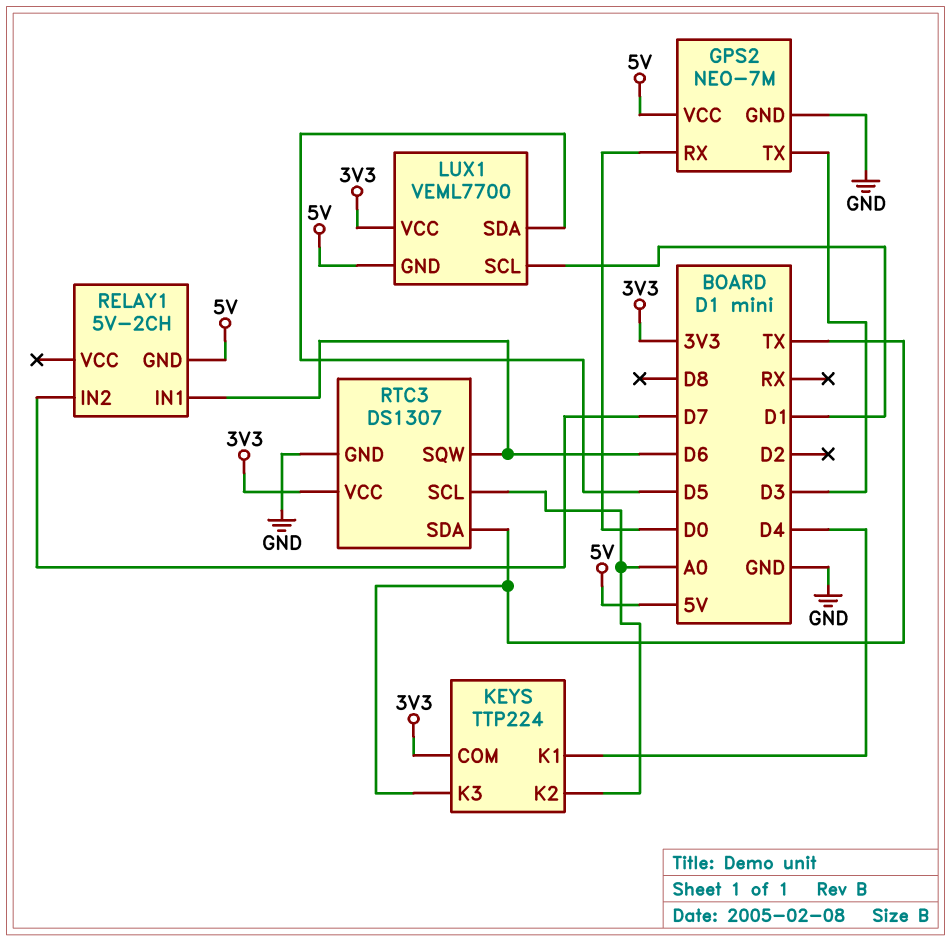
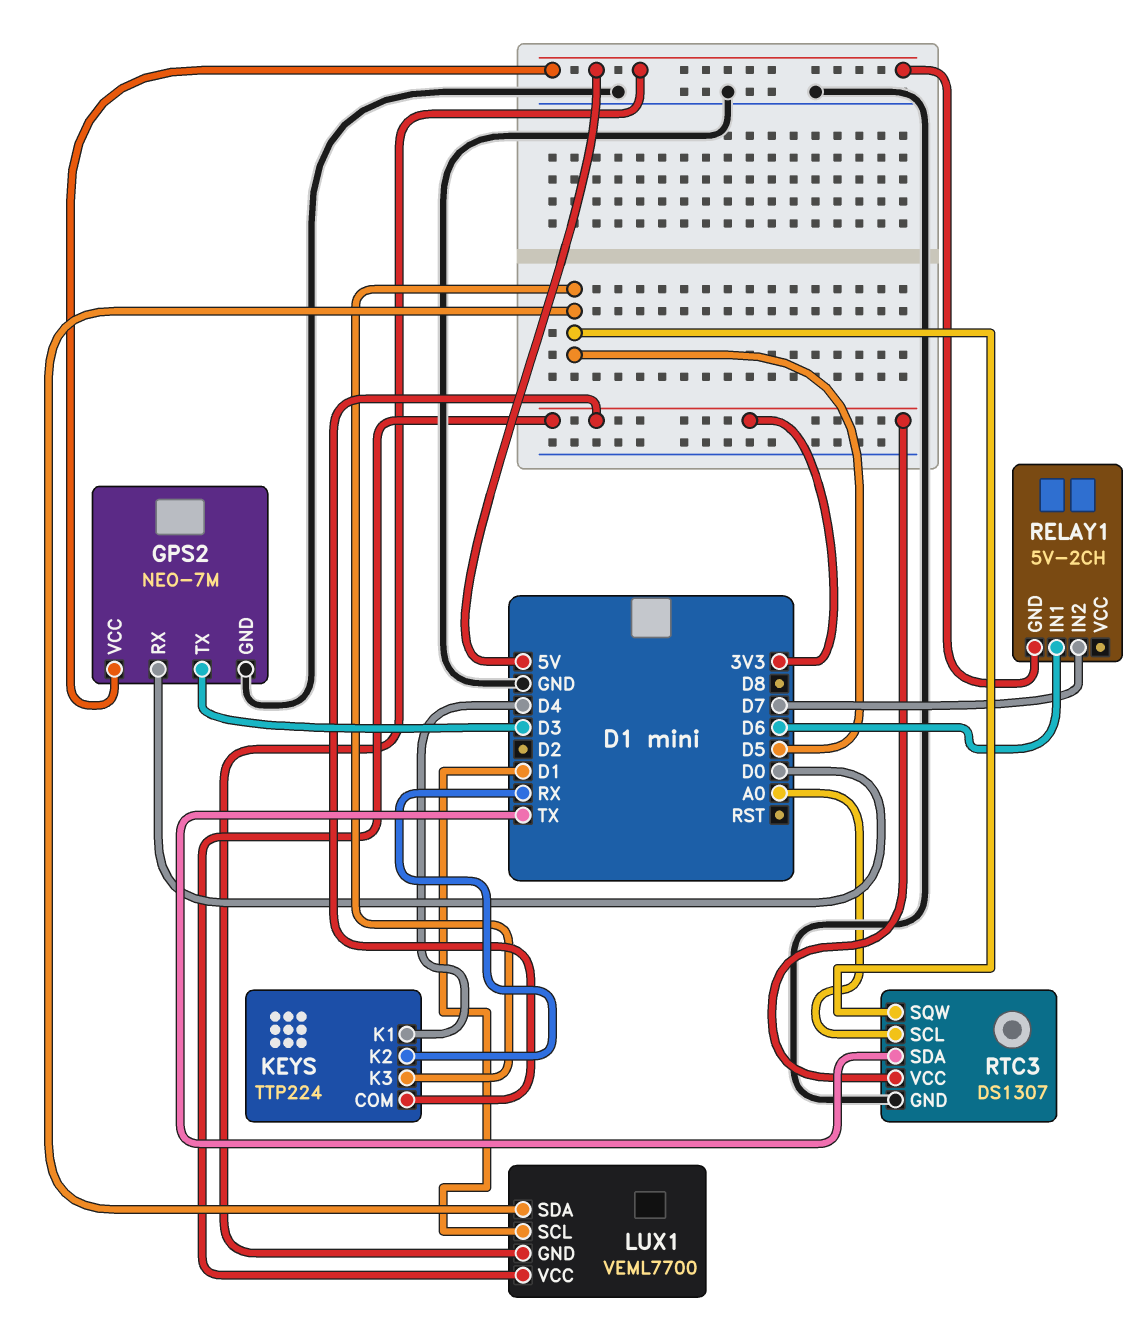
KEYS pin K2: A0 -> RX
KEYS pin K3: TX -> D5
RTC3 pin SQW: D6 -> D5

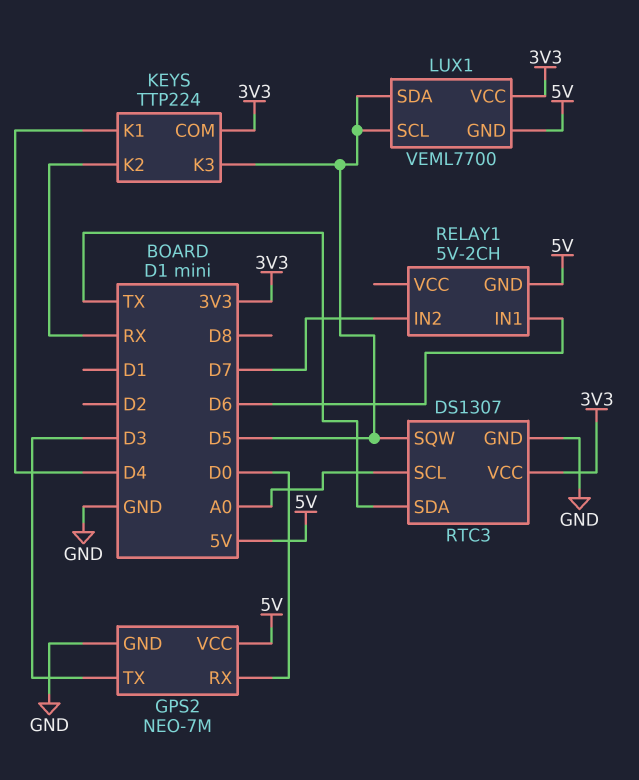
LUX1 pin SCL: D1 -> D5

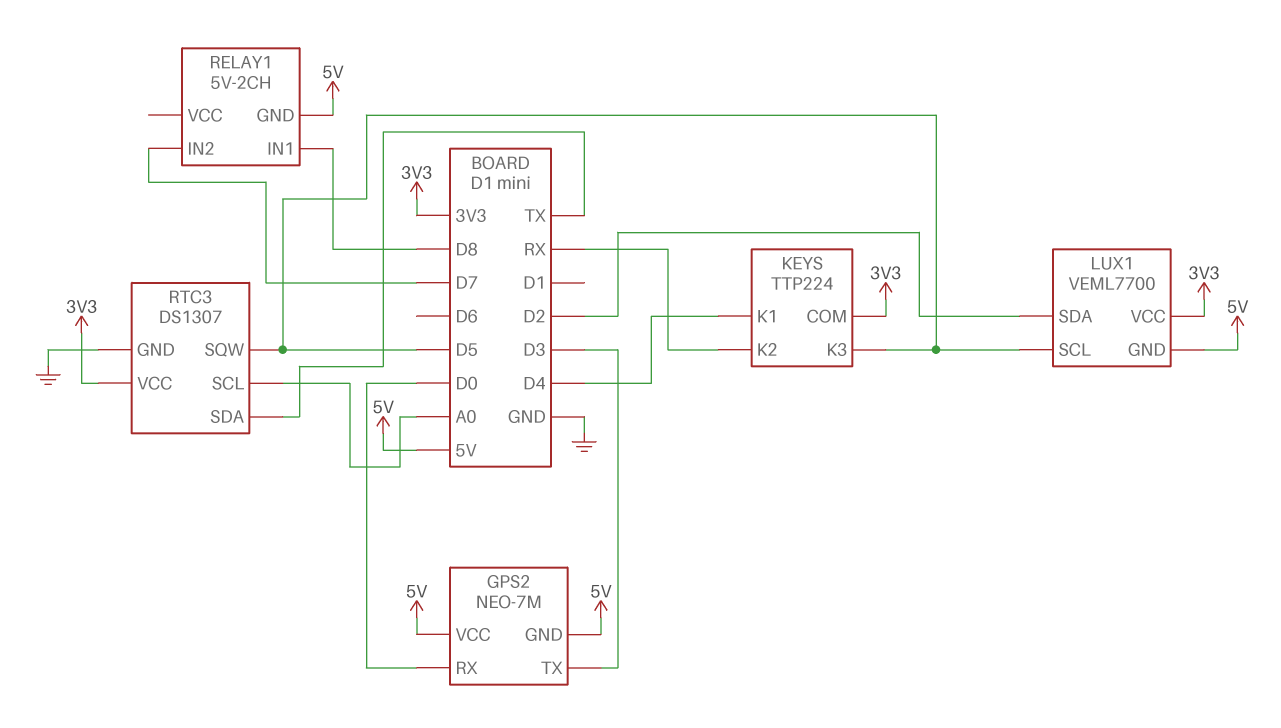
GPS2 pin GND: GND -> 5V
LUX1 pin SDA: D5 -> D2
RELAY1 pin IN1: D6 -> D8

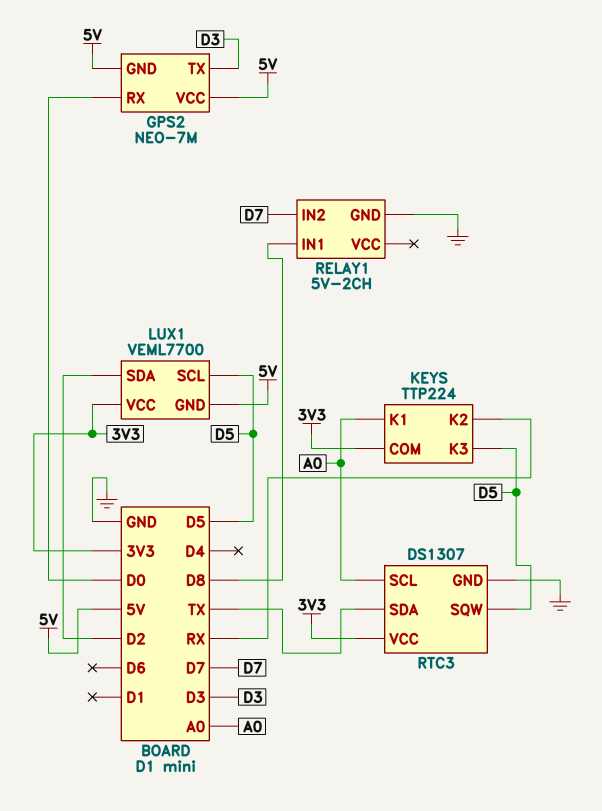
KEYS pin K1: D4 -> A0
RELAY1 pin GND: 5V -> GND

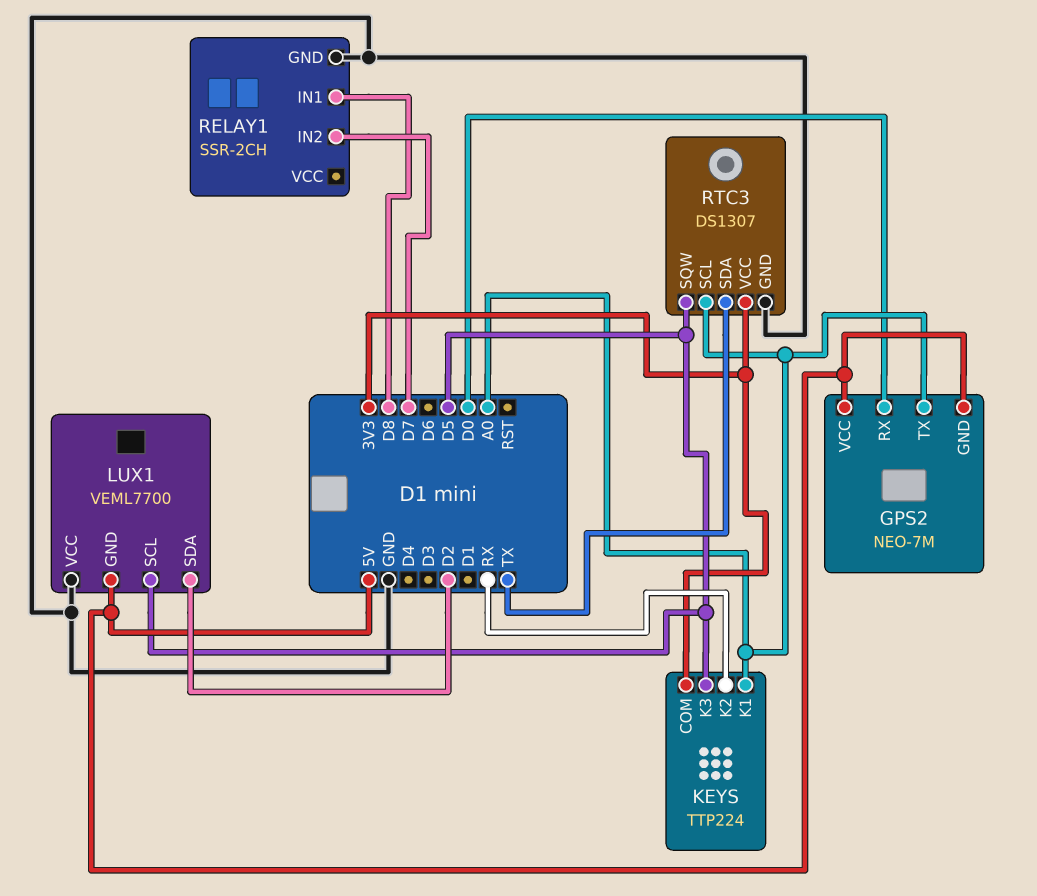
GPS2 pin TX: D3 -> A0
LUX1 pin VCC: 3V3 -> GND
RELAY1: 5V-2CH -> SSR-2CH

